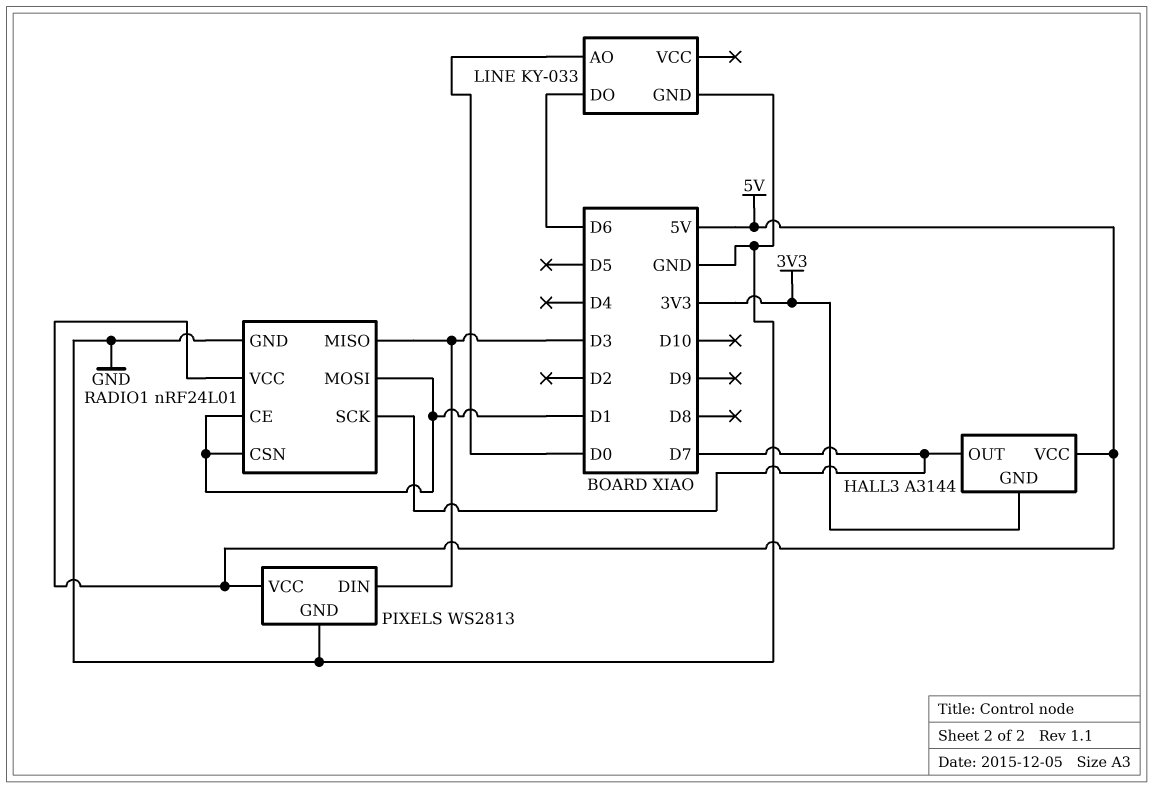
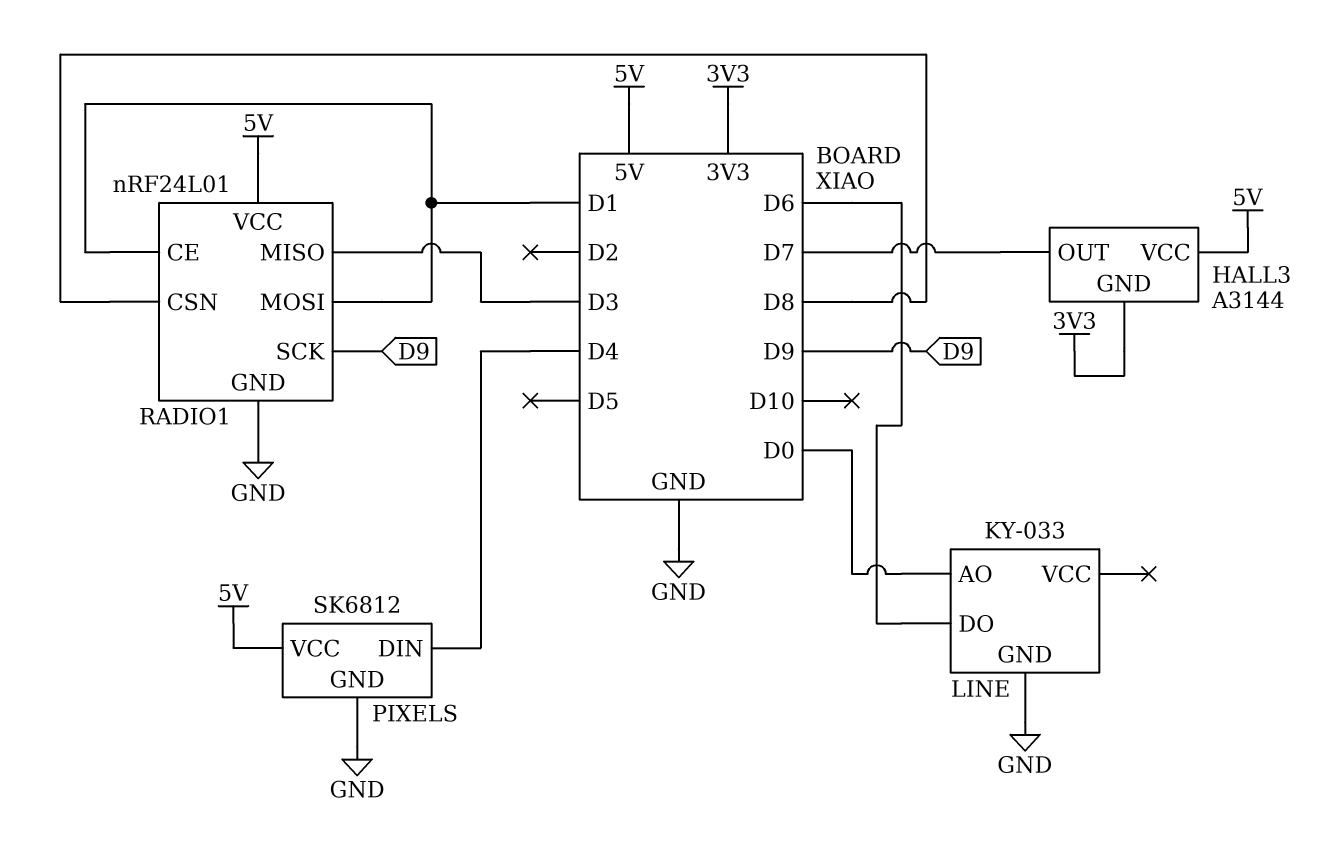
PIXELS: WS2813 -> SK6812
PIXELS pin DIN: D3 -> D4
RADIO1 pin CSN: D1 -> D8
RADIO1 pin SCK: D7 -> D9

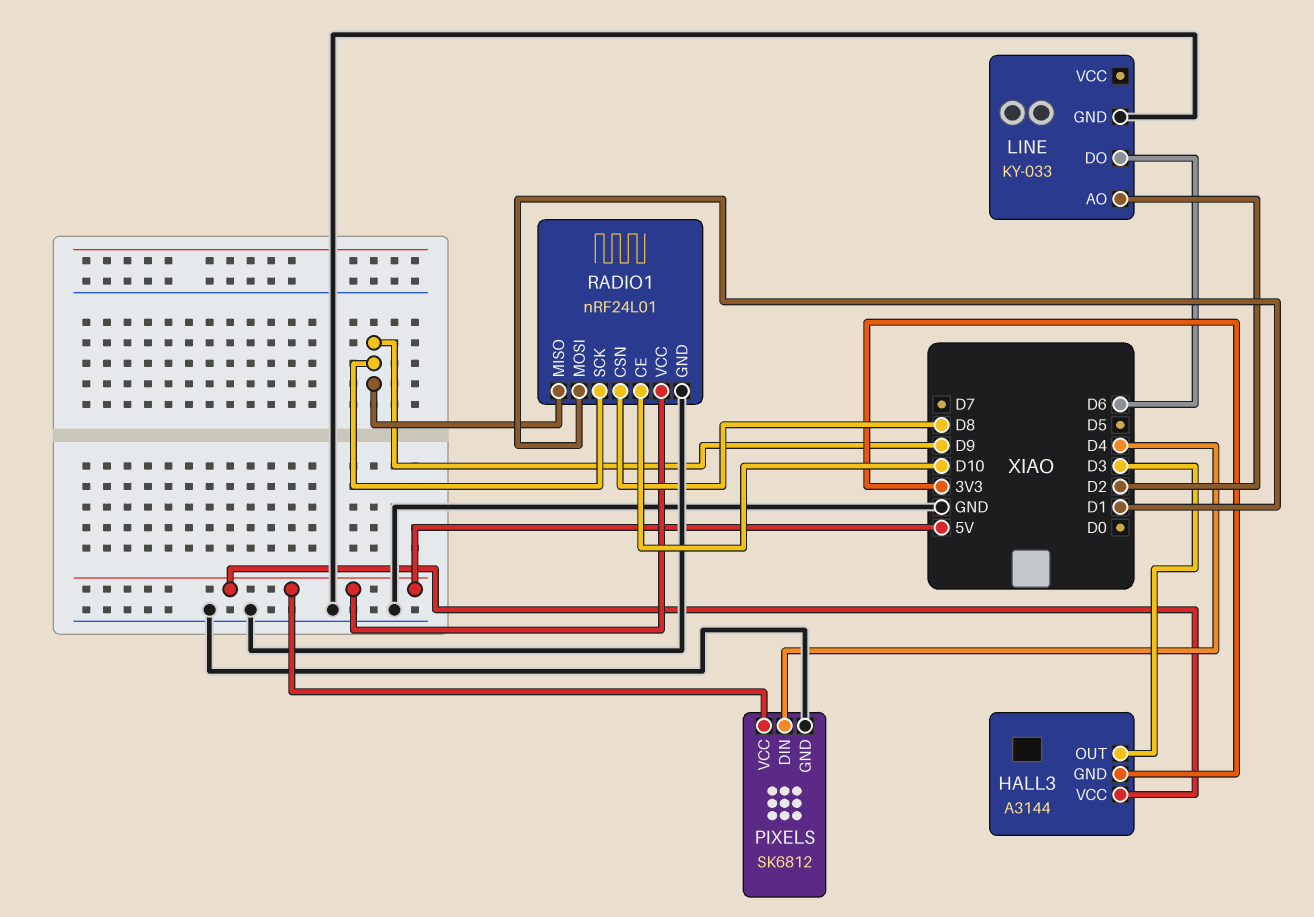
HALL3 pin OUT: D7 -> D3
LINE pin AO: D0 -> D2
RADIO1 pin CE: D1 -> D10
RADIO1 pin MISO: D3 -> D9

